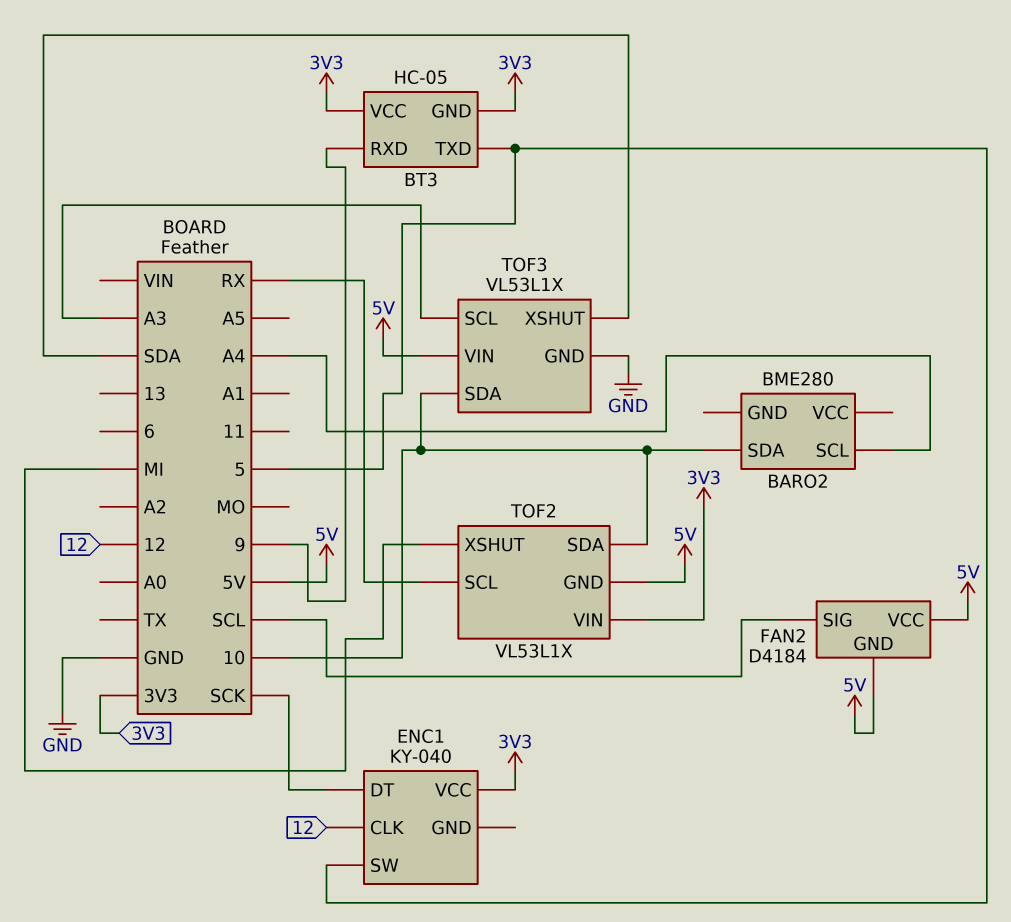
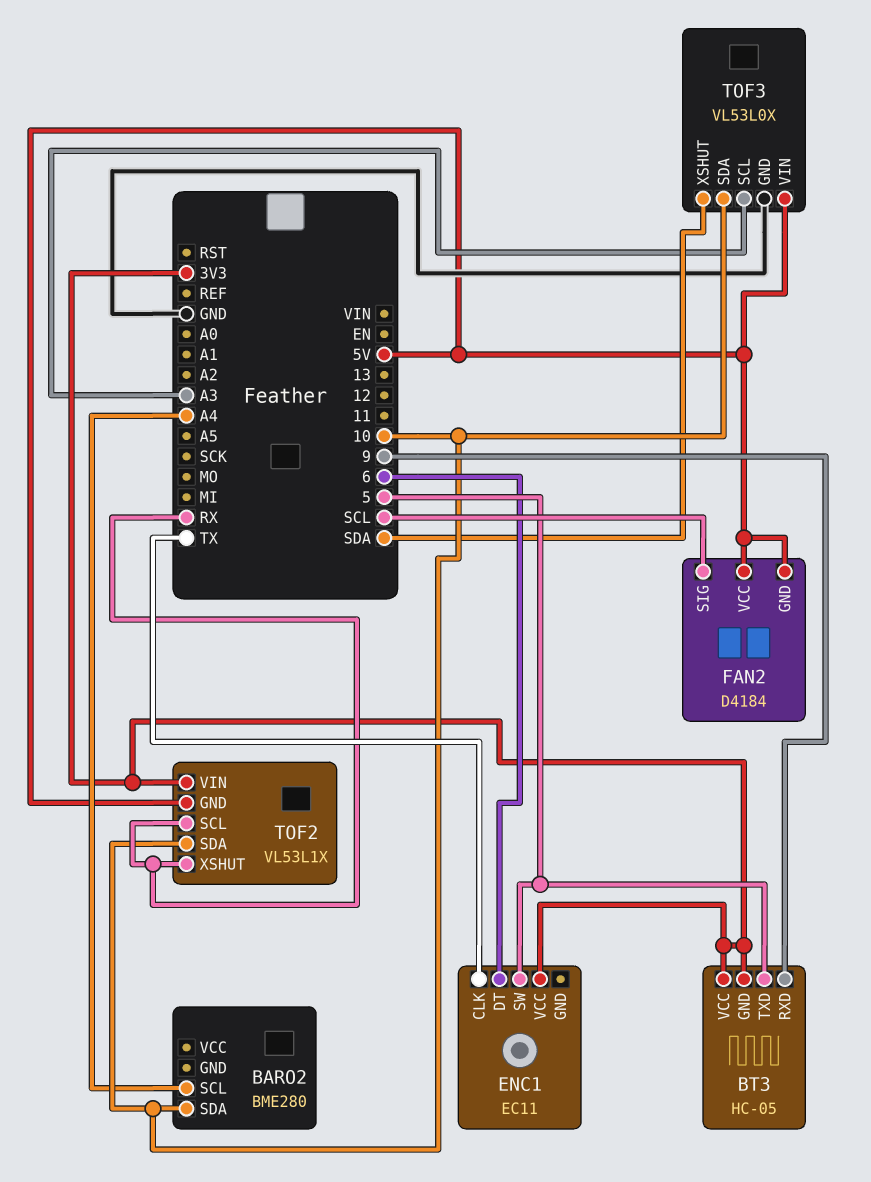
ENC1: KY-040 -> EC11
ENC1 pin CLK: 12 -> TX
ENC1 pin DT: SCK -> 6
TOF2 pin XSHUT: MI -> RX
TOF3: VL53L1X -> VL53L0X

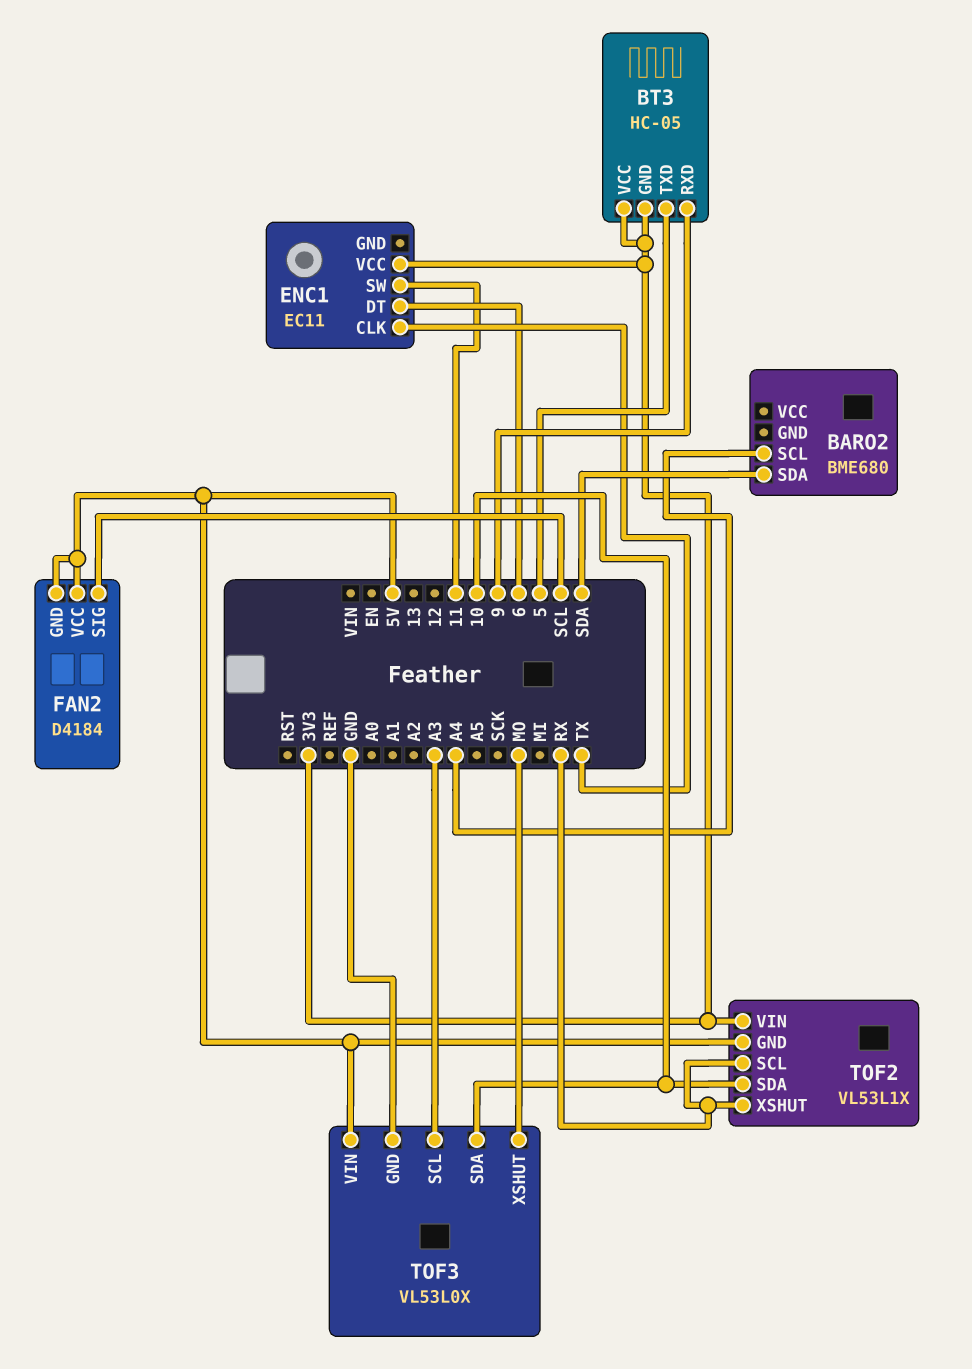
BARO2: BME280 -> BME680
BARO2 pin SDA: 10 -> SDA
ENC1 pin SW: 5 -> 11
TOF3 pin XSHUT: SDA -> MO

